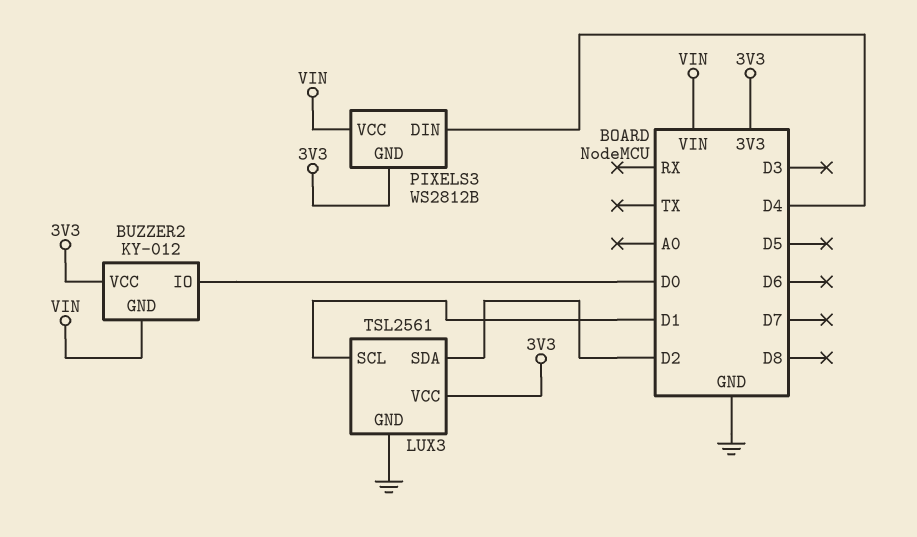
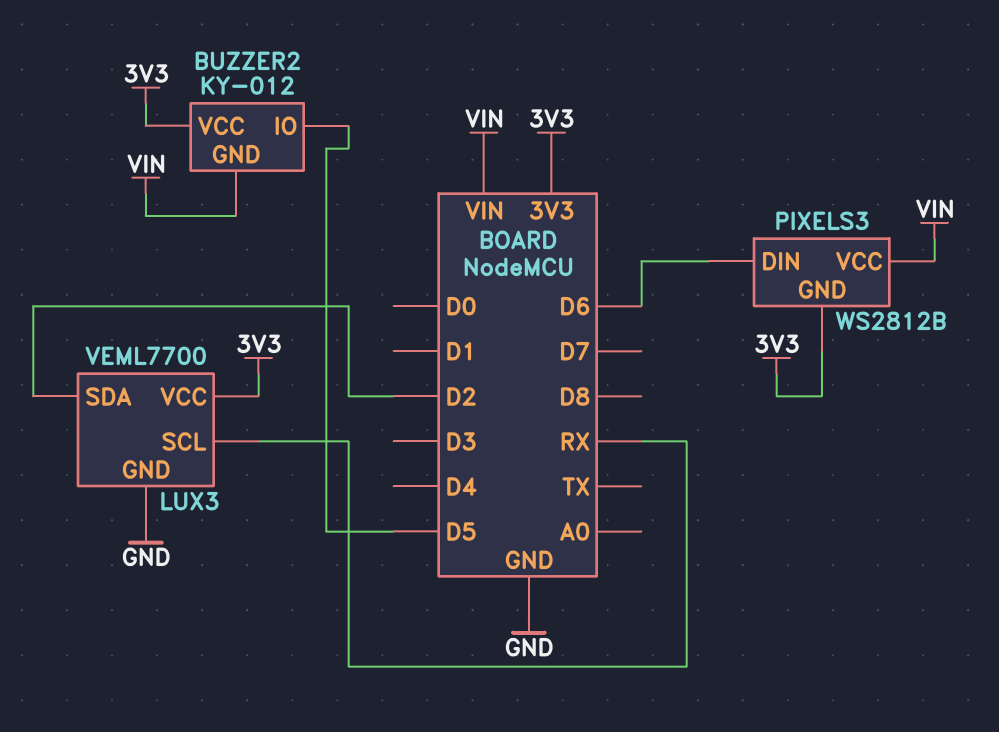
BUZZER2 pin IO: D0 -> D5
LUX3: TSL2561 -> VEML7700
LUX3 pin SCL: D1 -> RX
PIXELS3 pin DIN: D4 -> D6

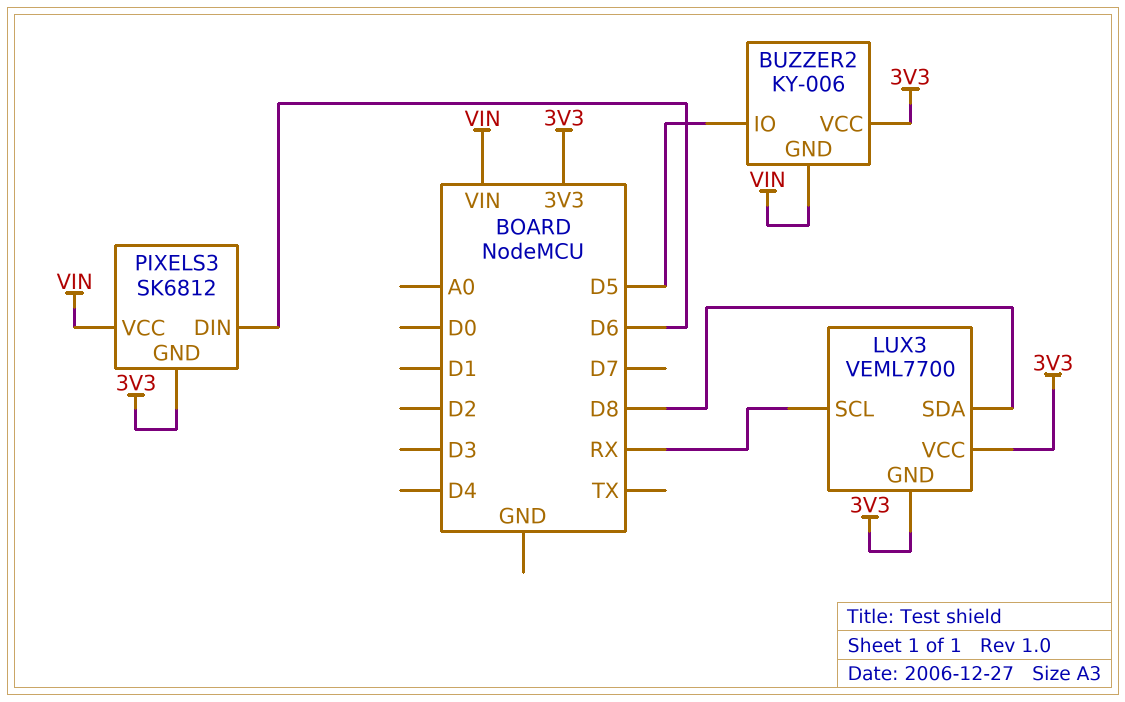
BUZZER2: KY-012 -> KY-006
LUX3 pin GND: GND -> 3V3
LUX3 pin SDA: D2 -> D8
PIXELS3: WS2812B -> SK6812

